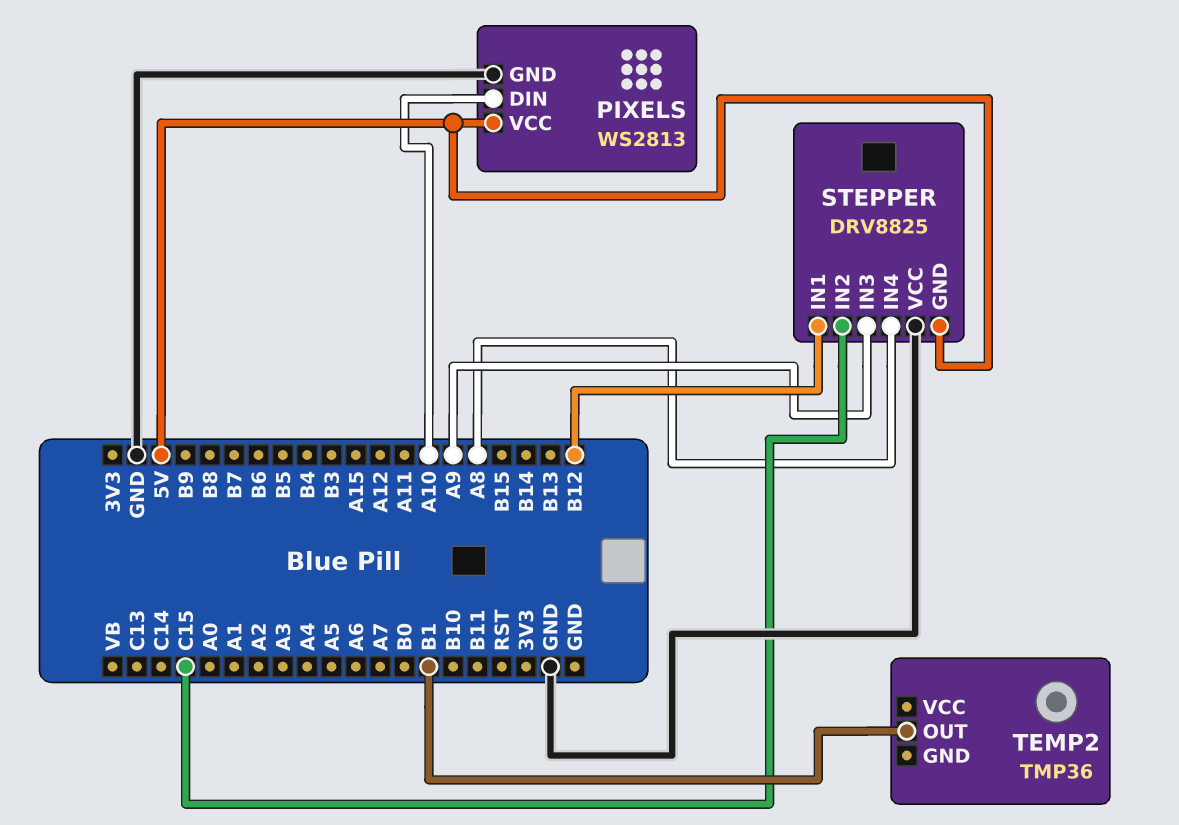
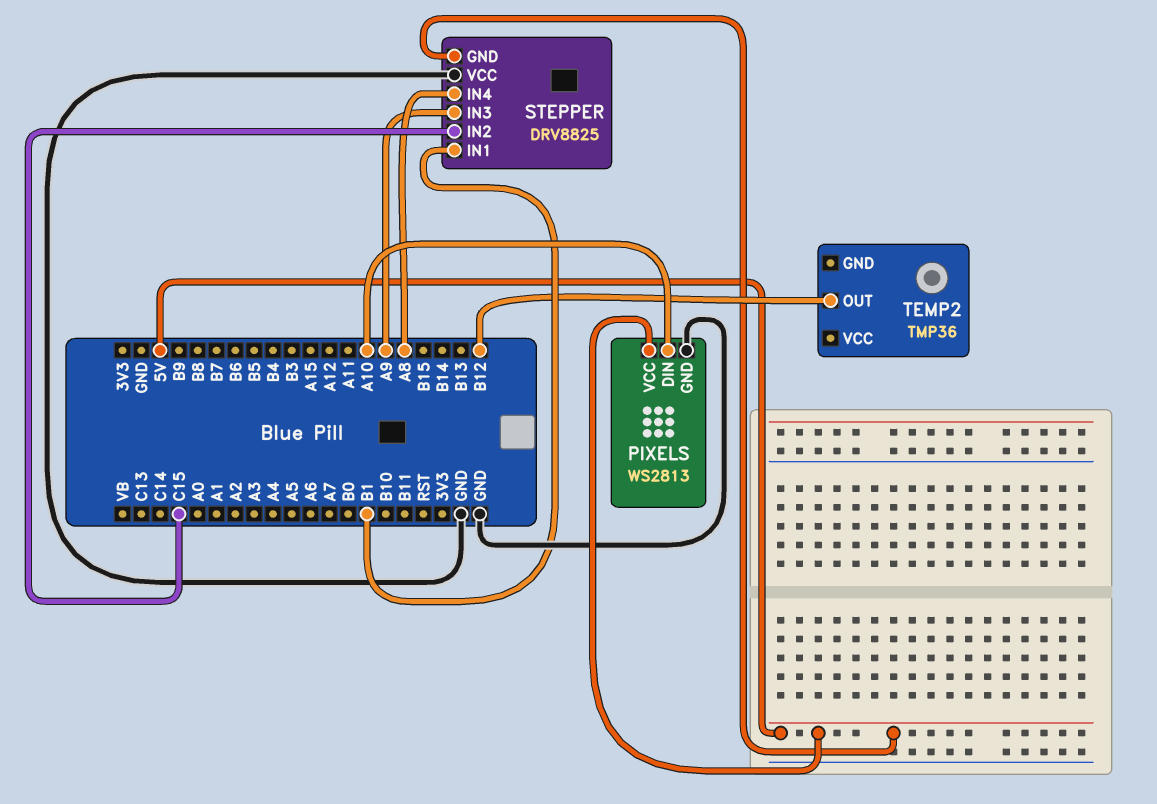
STEPPER pin IN1: B12 -> B1
TEMP2 pin OUT: B1 -> B12

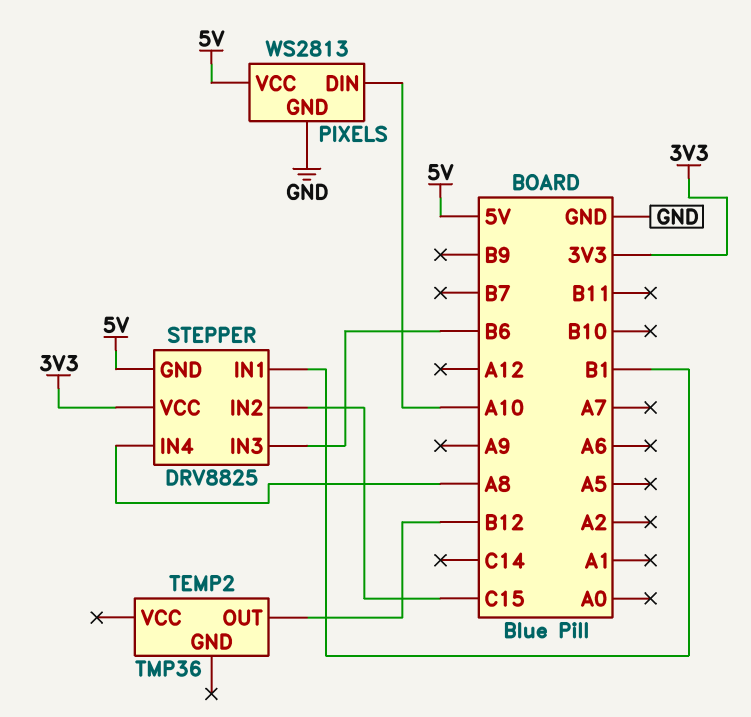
STEPPER pin IN3: A9 -> B6
STEPPER pin VCC: GND -> 3V3

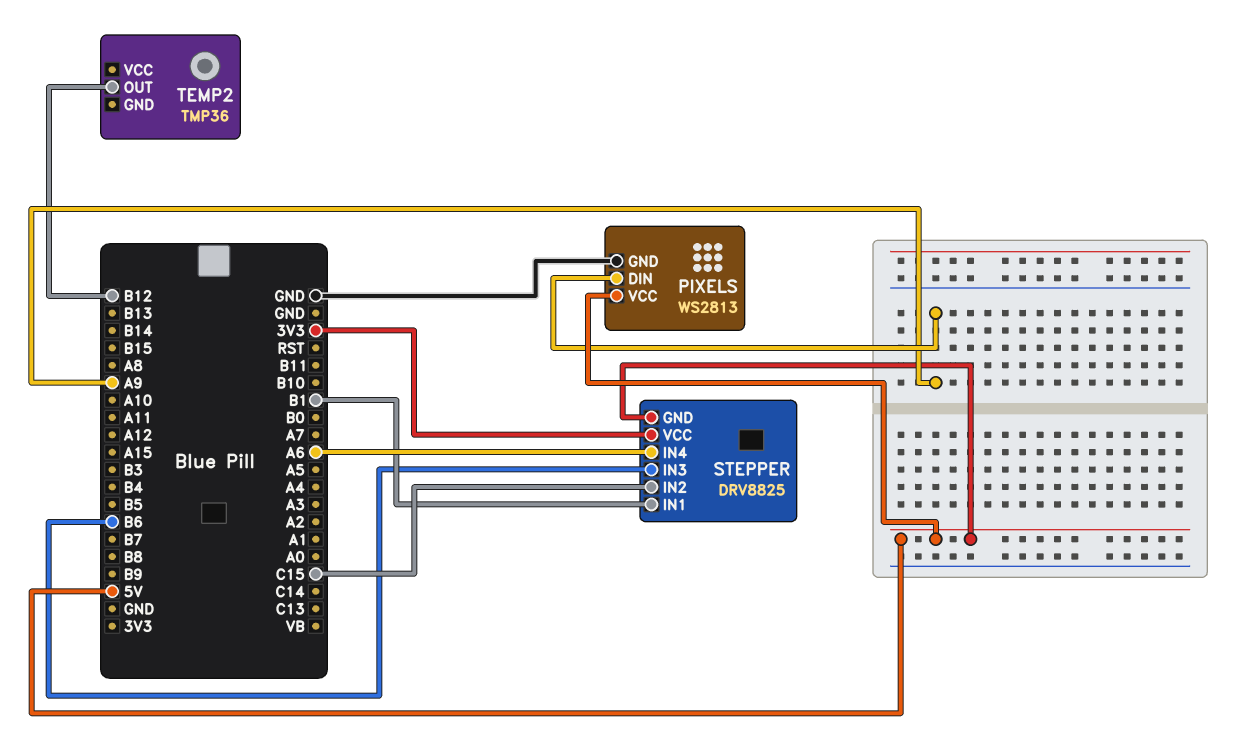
PIXELS pin DIN: A10 -> A9
STEPPER pin IN4: A8 -> A6

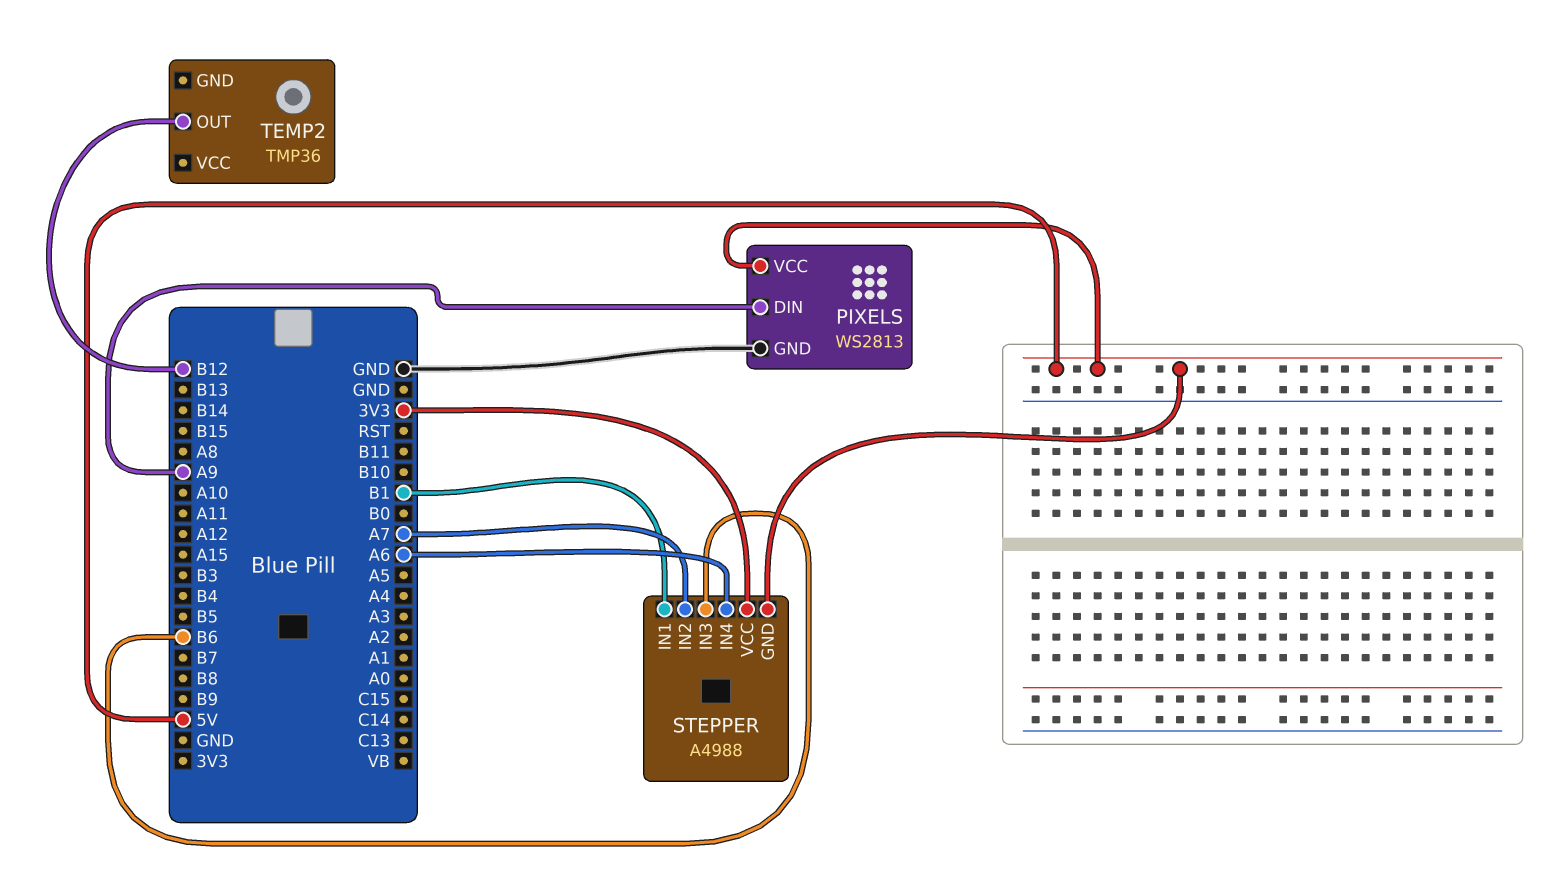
STEPPER: DRV8825 -> A4988
STEPPER pin IN2: C15 -> A7

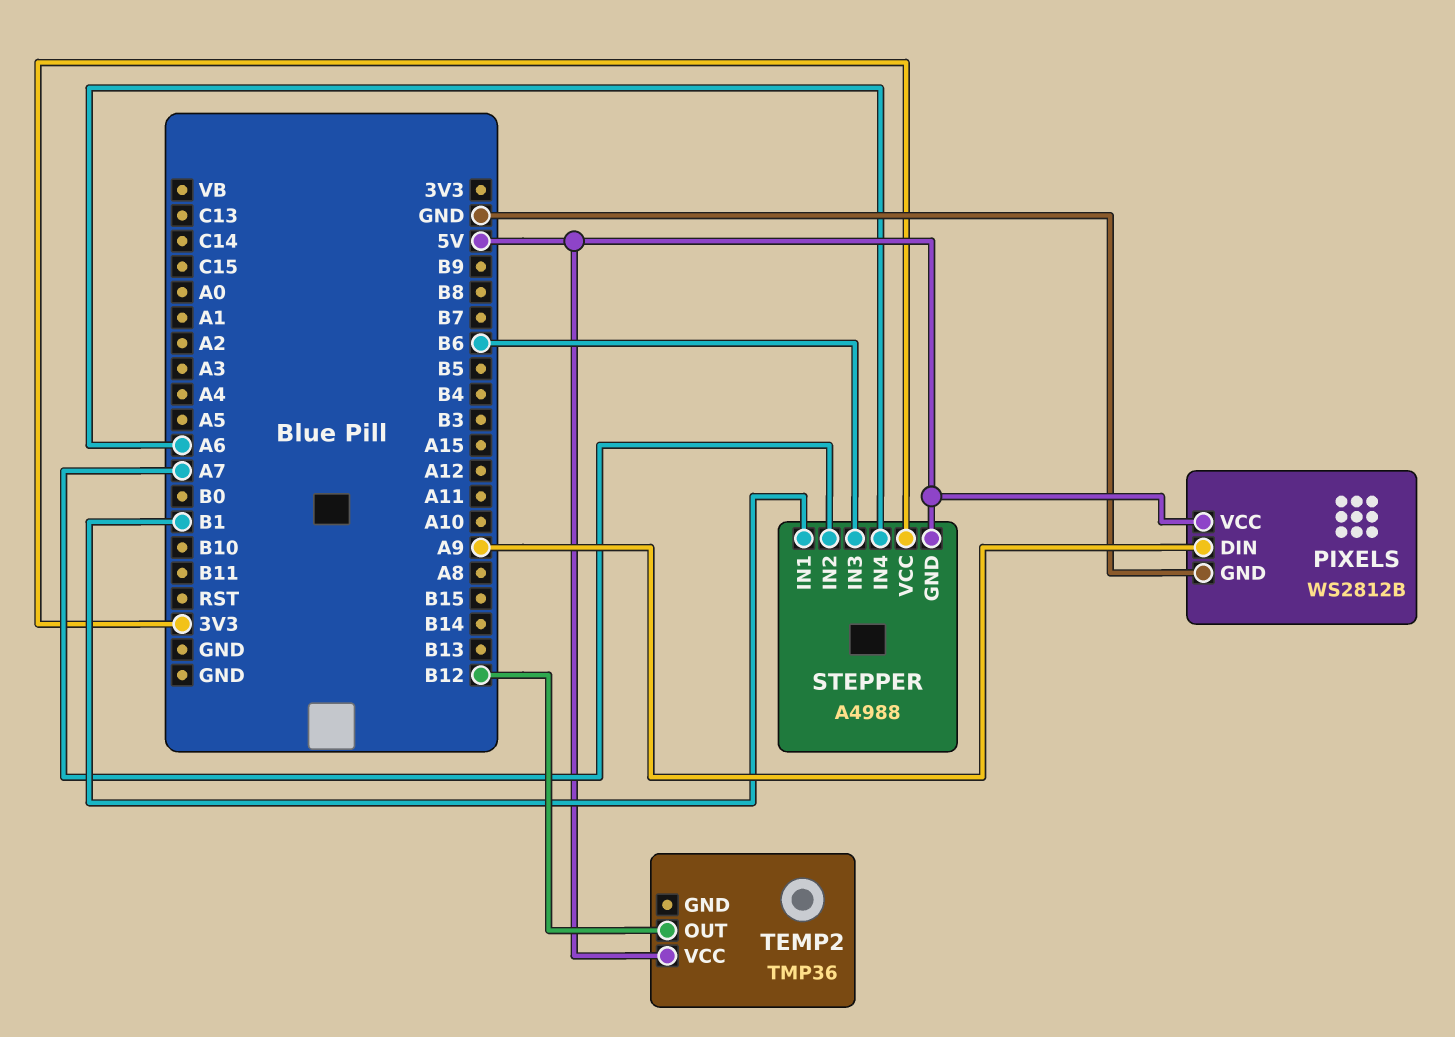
PIXELS: WS2813 -> WS2812B
TEMP2 pin VCC: none -> 5V

